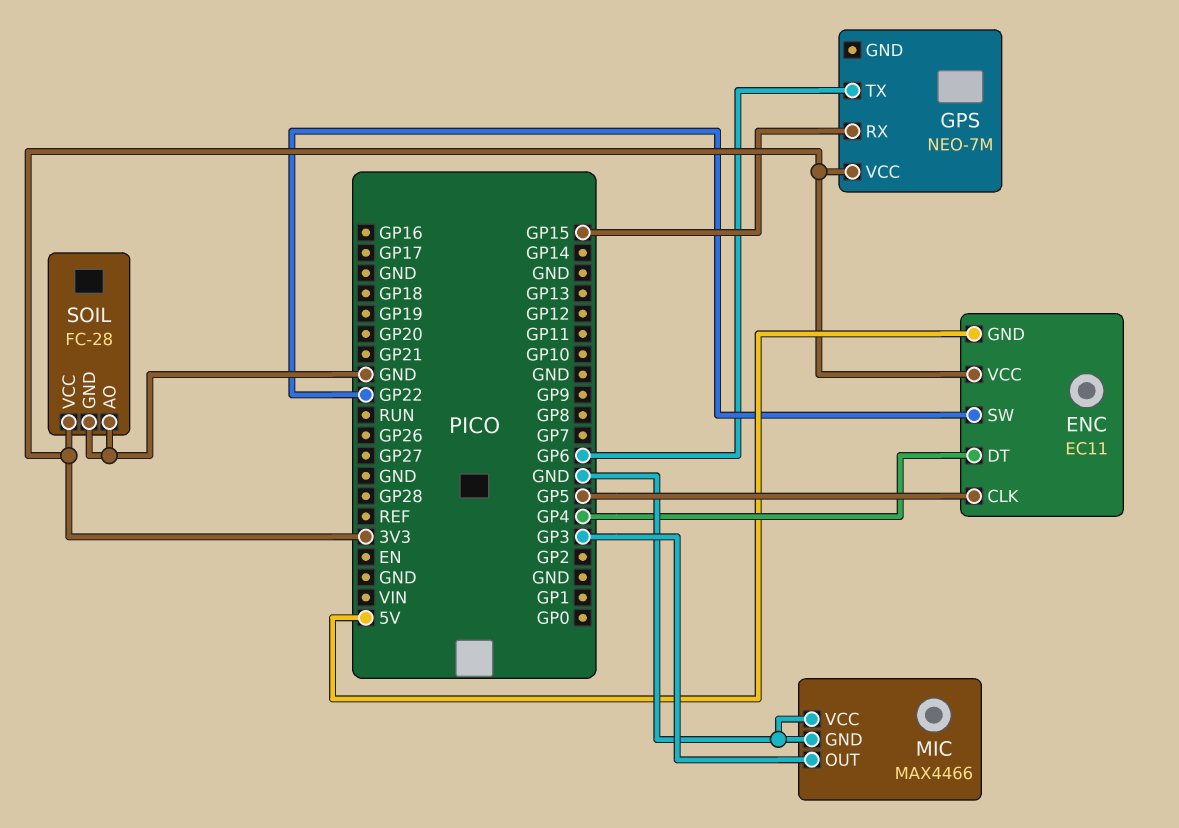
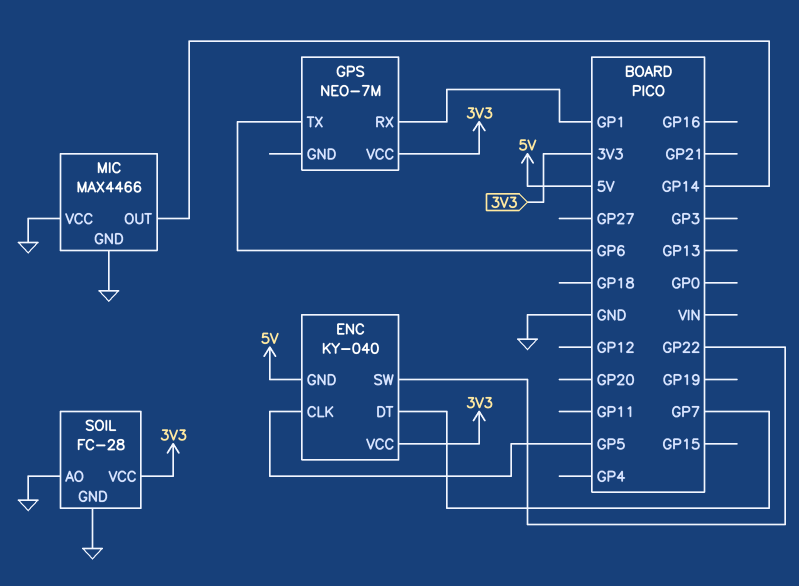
ENC: EC11 -> KY-040
ENC pin DT: GP4 -> GP7
GPS pin RX: GP15 -> GP1
MIC pin OUT: GP3 -> GP14

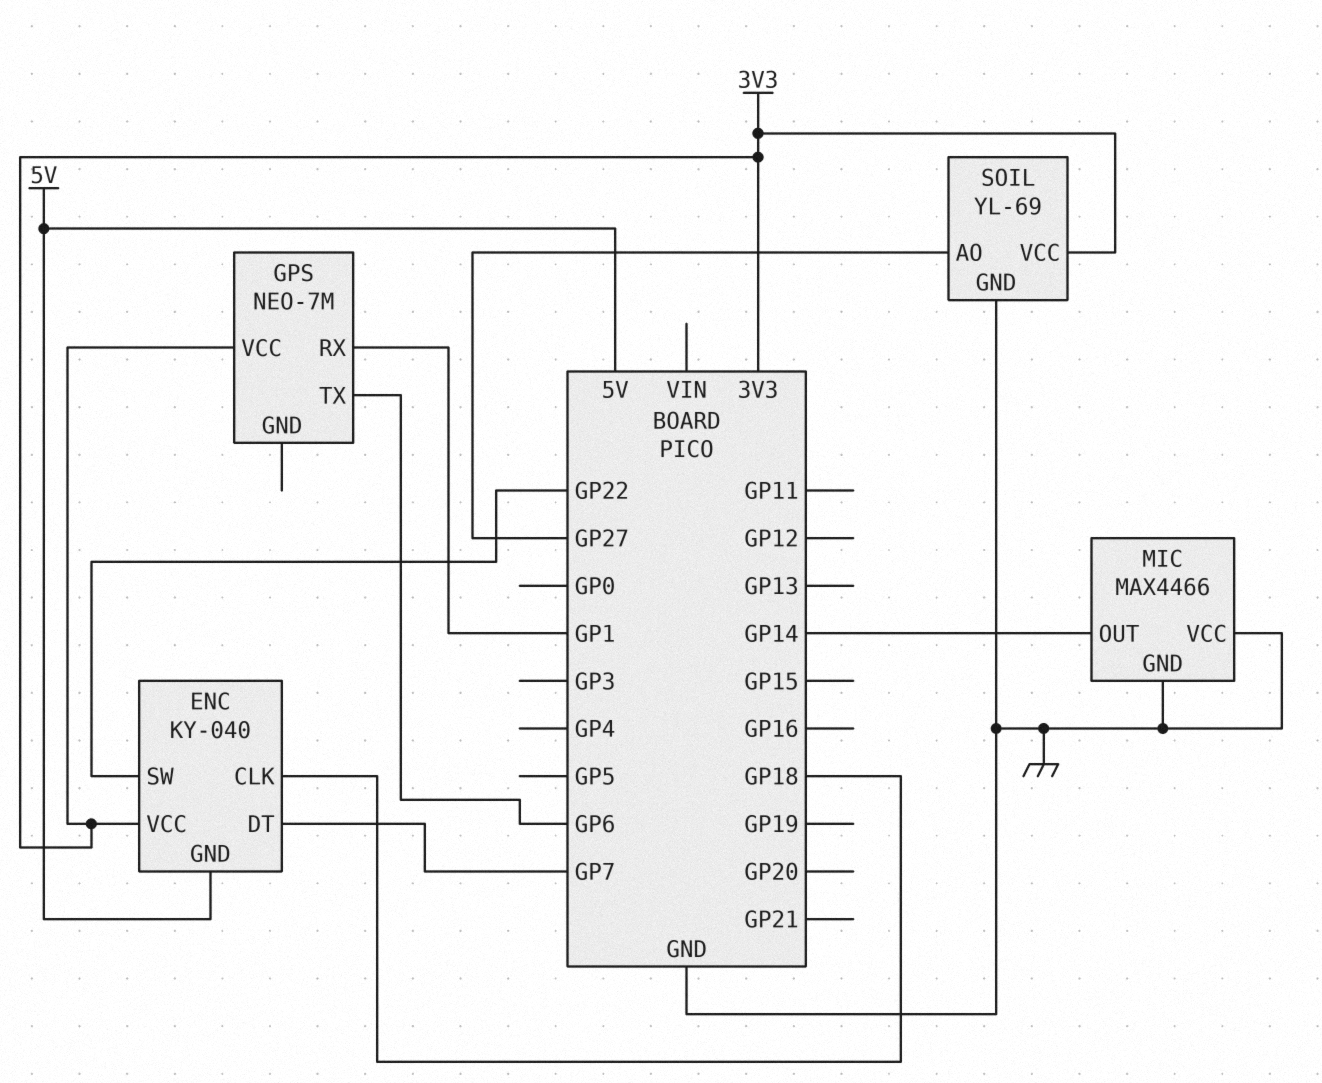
ENC pin CLK: GP5 -> GP18
SOIL: FC-28 -> YL-69
SOIL pin AO: GND -> GP27

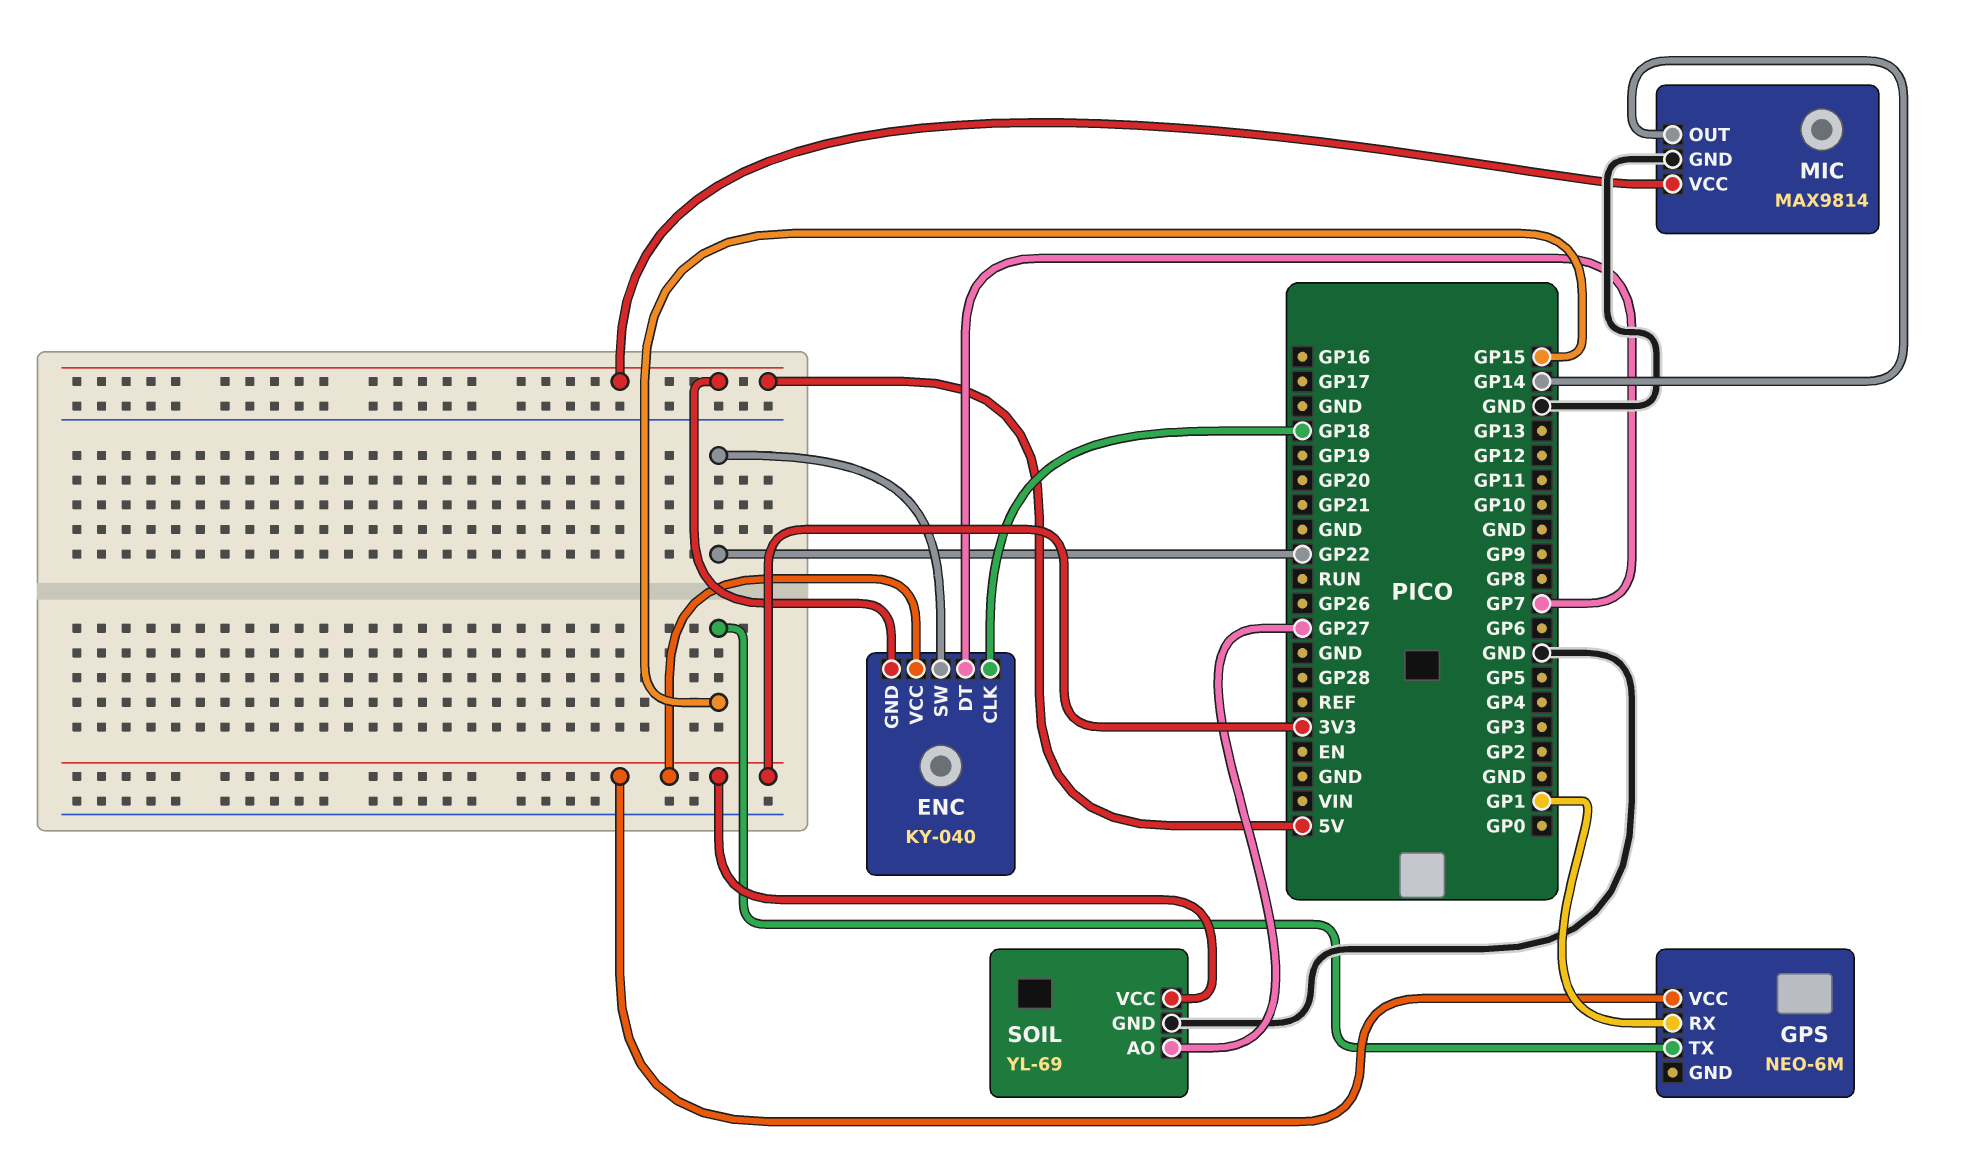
GPS: NEO-7M -> NEO-6M
GPS pin TX: GP6 -> GP15
MIC: MAX4466 -> MAX9814
MIC pin VCC: GND -> 5V

